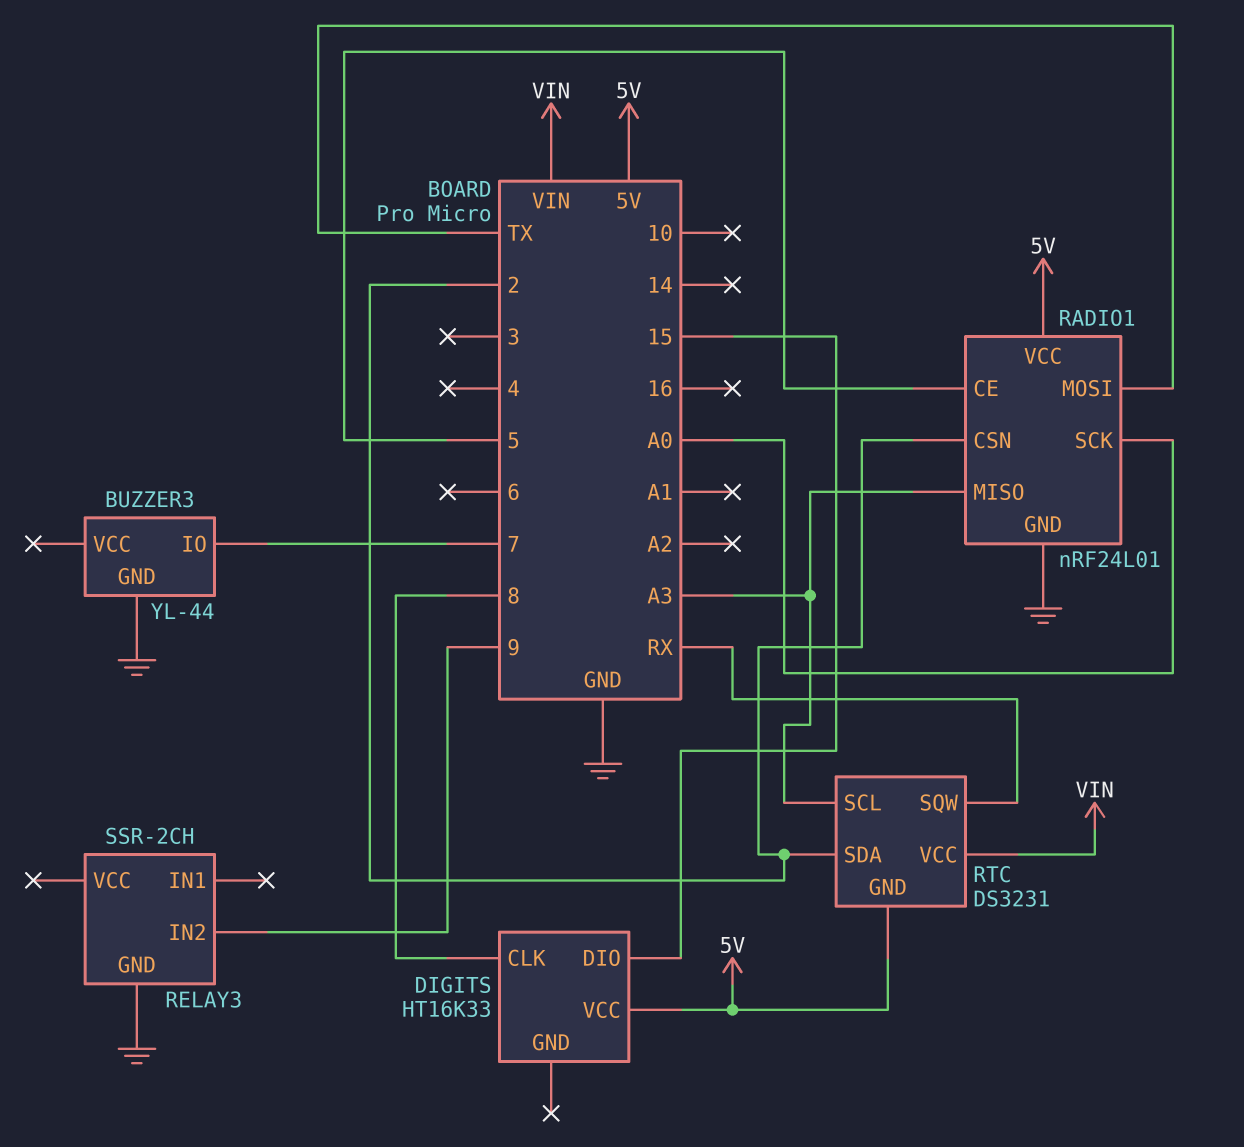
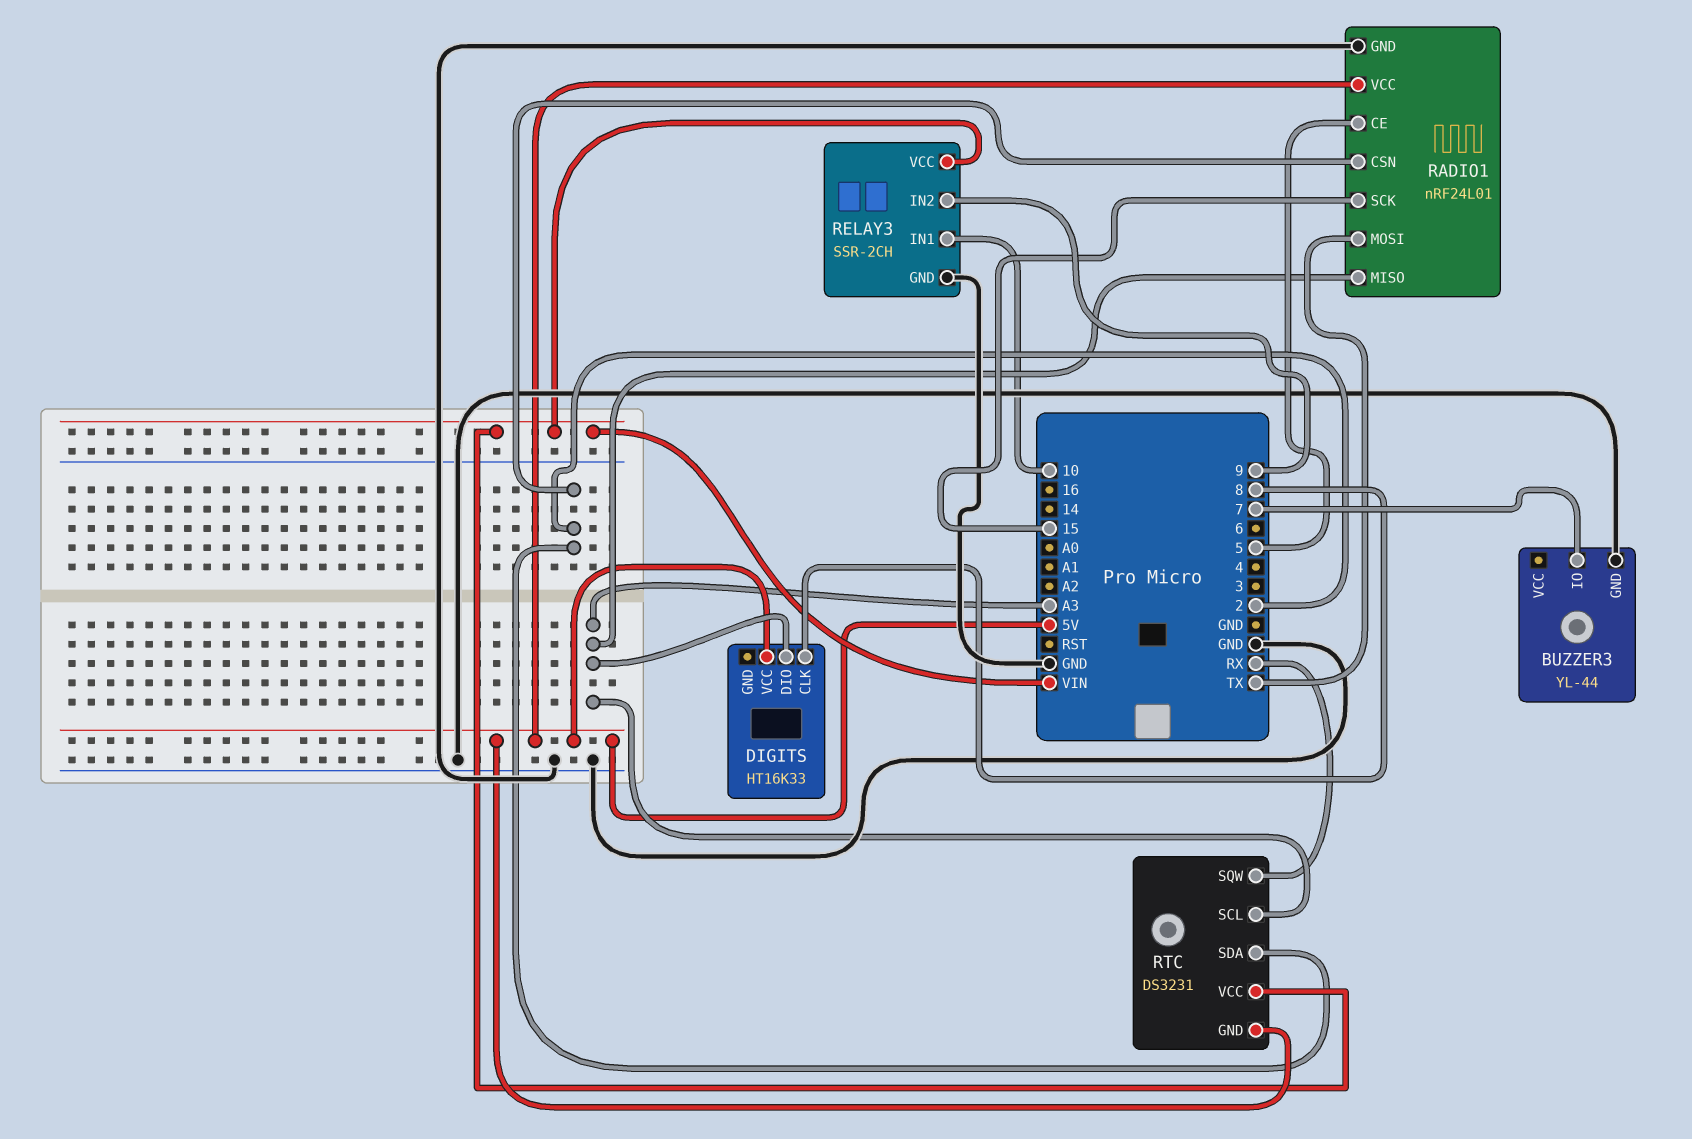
DIGITS pin DIO: 15 -> A3
RADIO1 pin SCK: A0 -> 15
RELAY3 pin IN1: none -> 10
RELAY3 pin VCC: none -> VIN

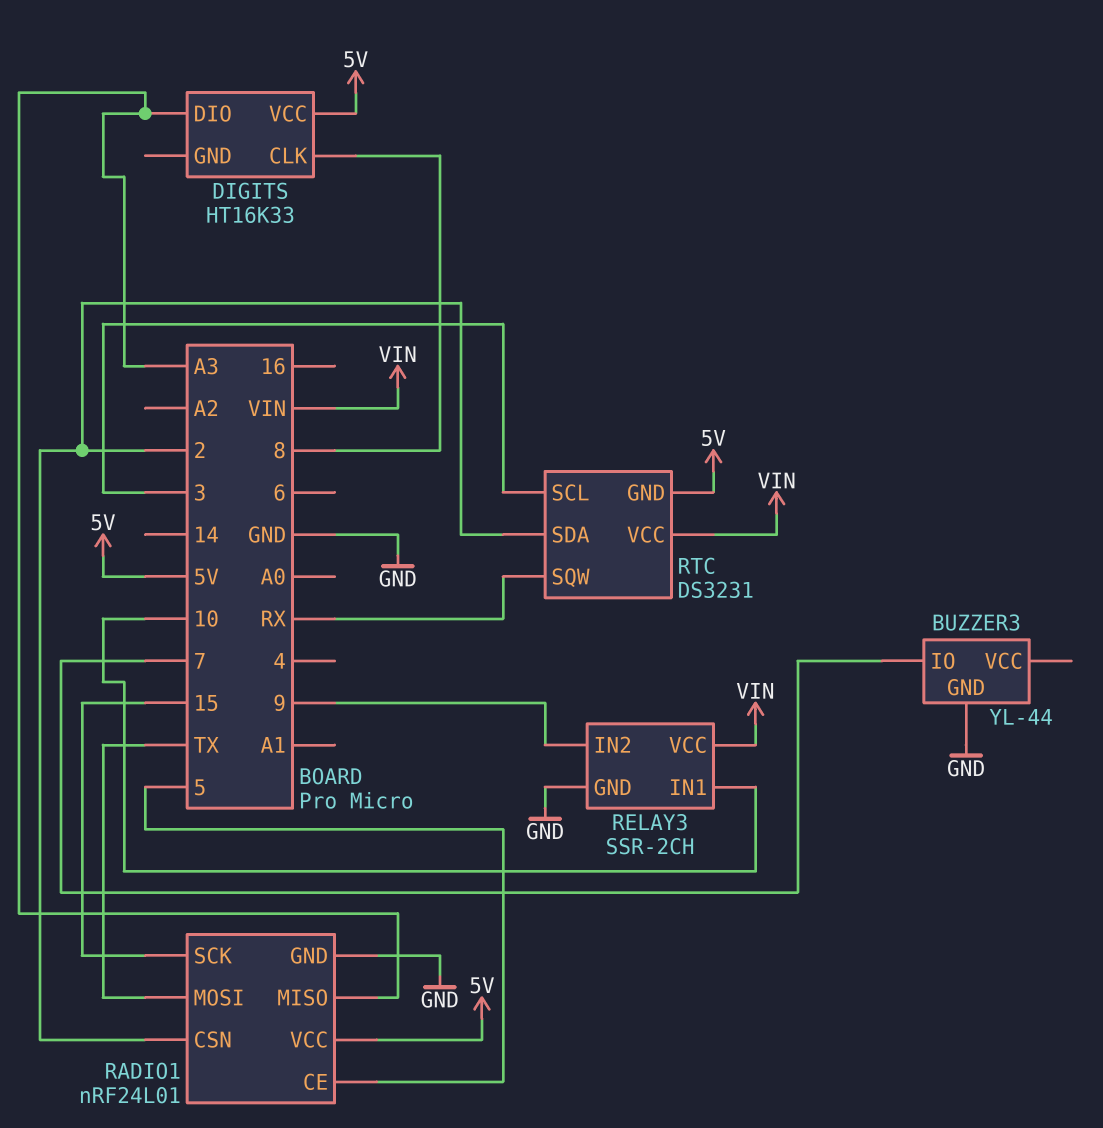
RTC pin SCL: A3 -> 3

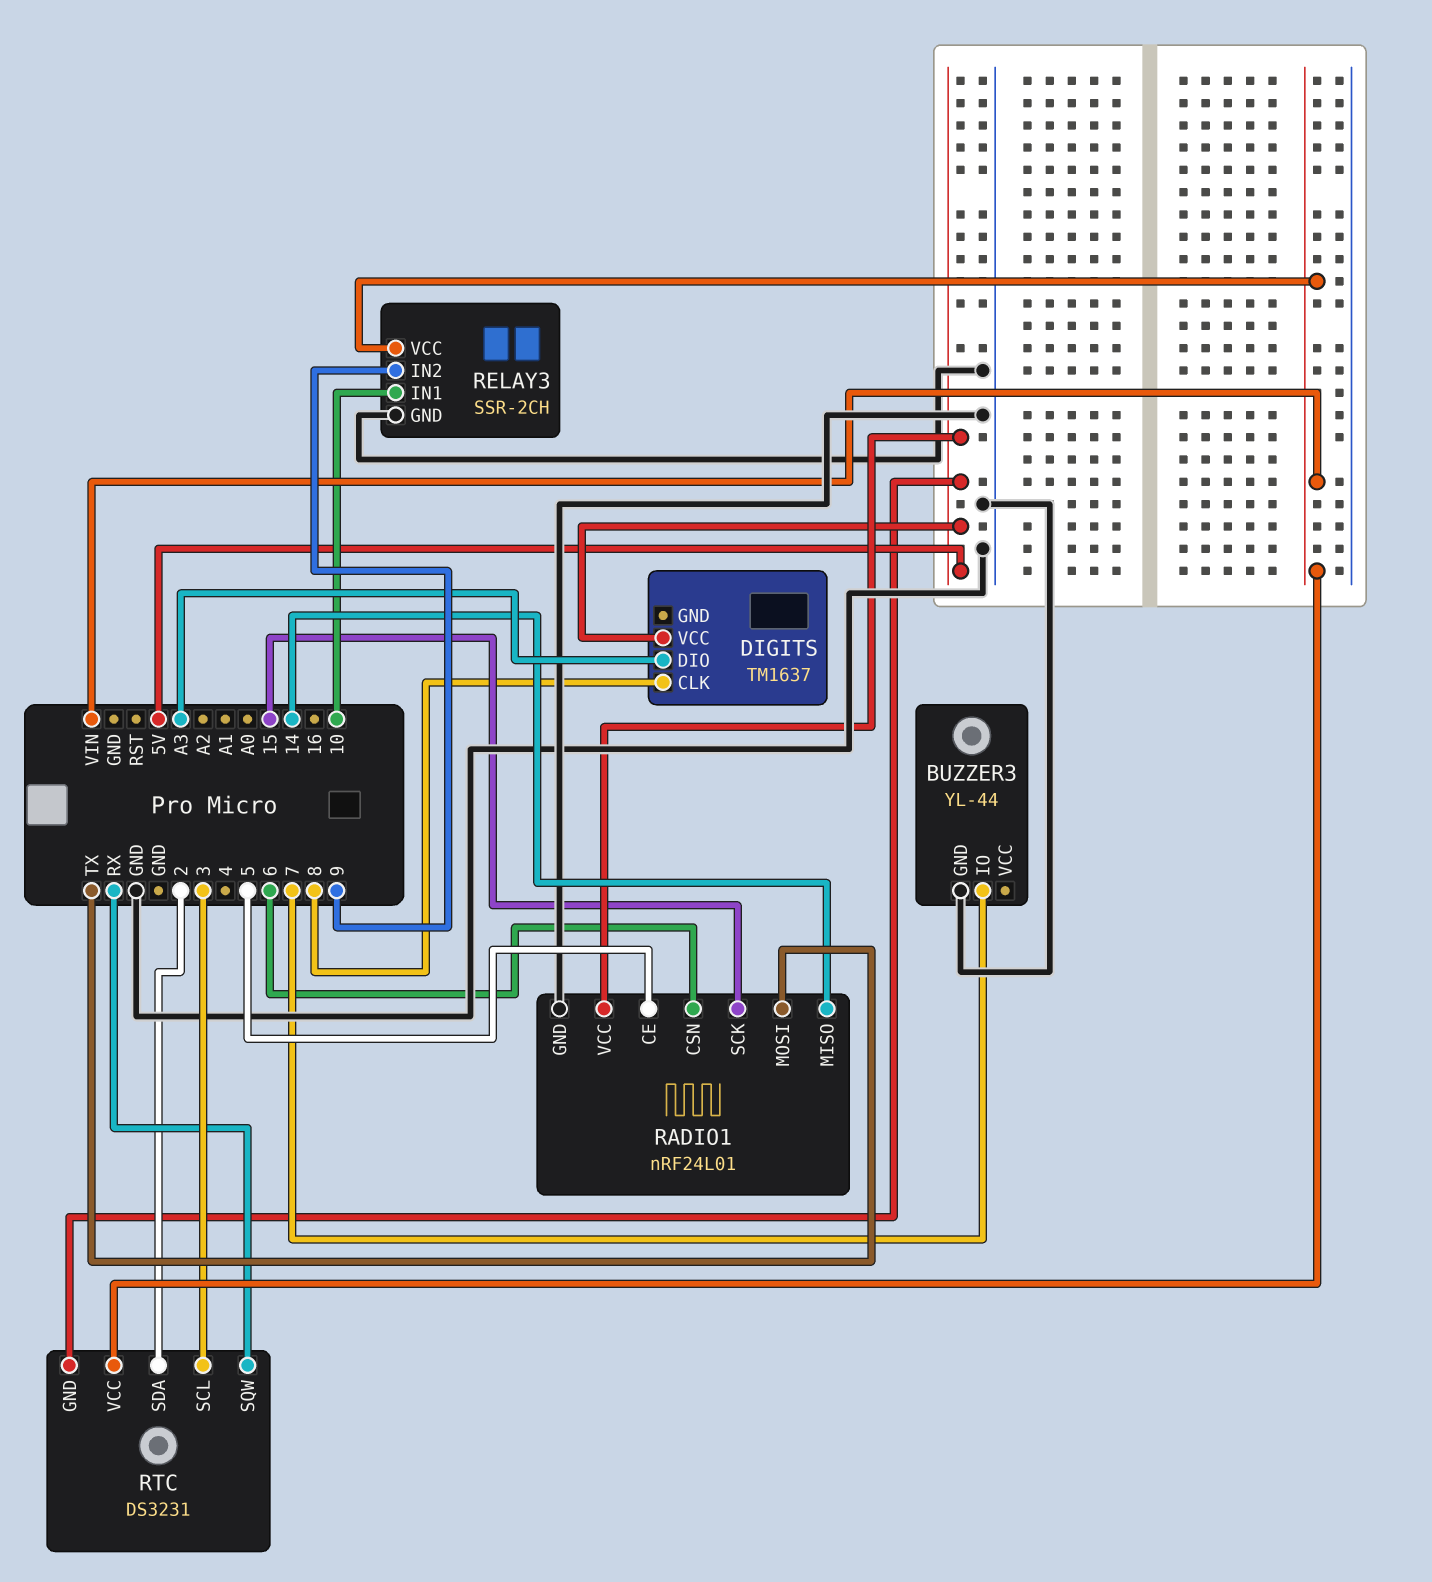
DIGITS: HT16K33 -> TM1637
RADIO1 pin CSN: 2 -> 6
RADIO1 pin MISO: A3 -> 14

